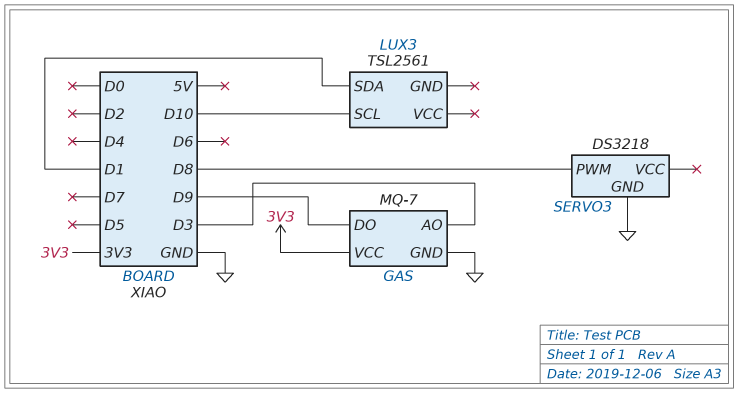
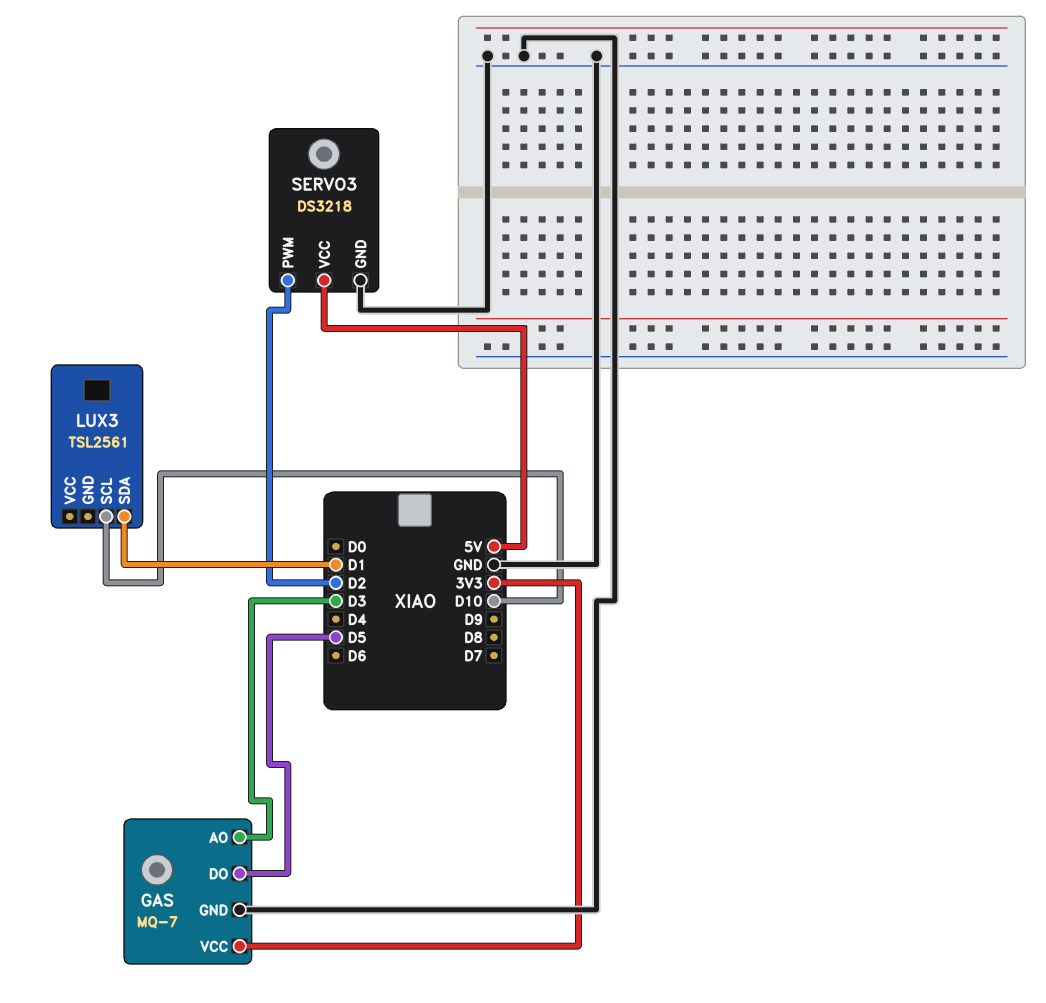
GAS pin DO: D9 -> D5
SERVO3 pin PWM: D8 -> D2
SERVO3 pin VCC: none -> 5V

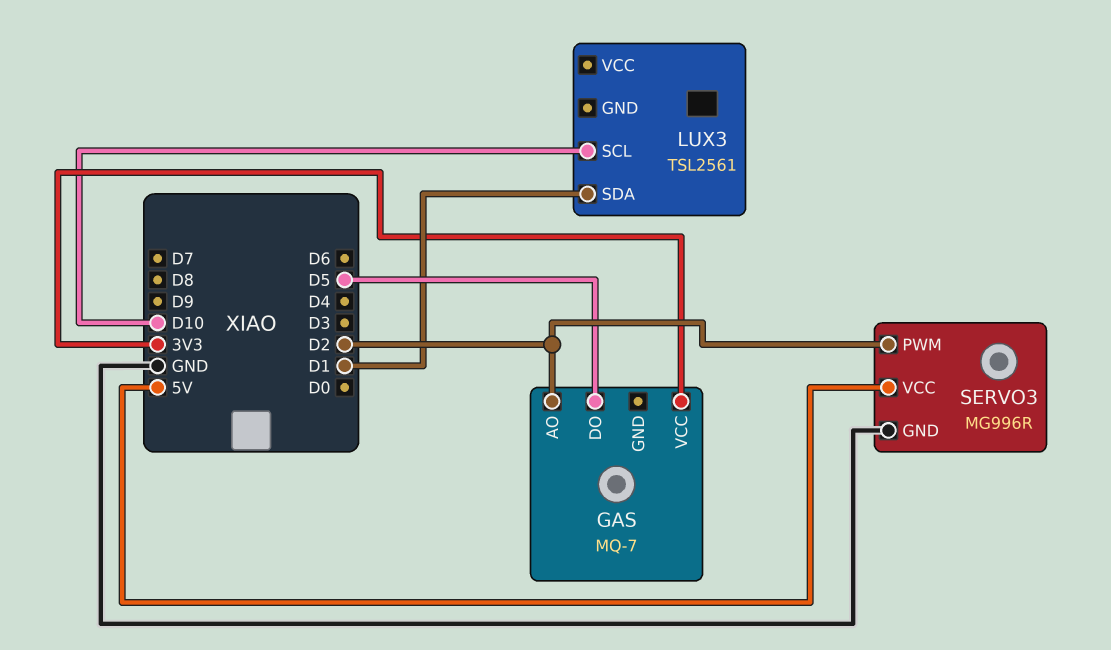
GAS pin AO: D3 -> D2
GAS pin GND: GND -> none
SERVO3: DS3218 -> MG996R

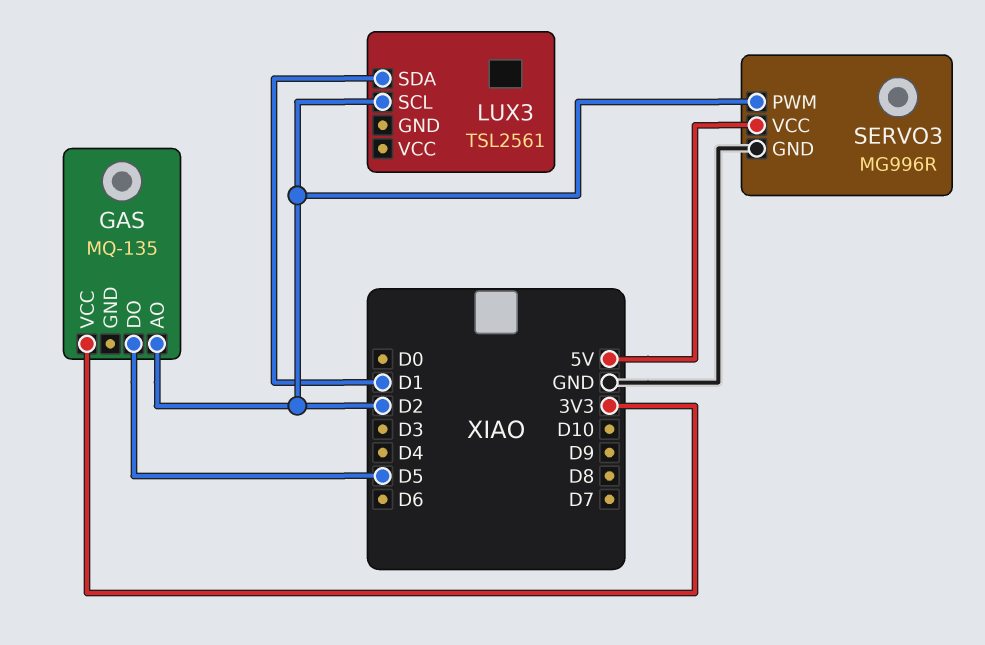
GAS: MQ-7 -> MQ-135
LUX3 pin SCL: D10 -> D2

